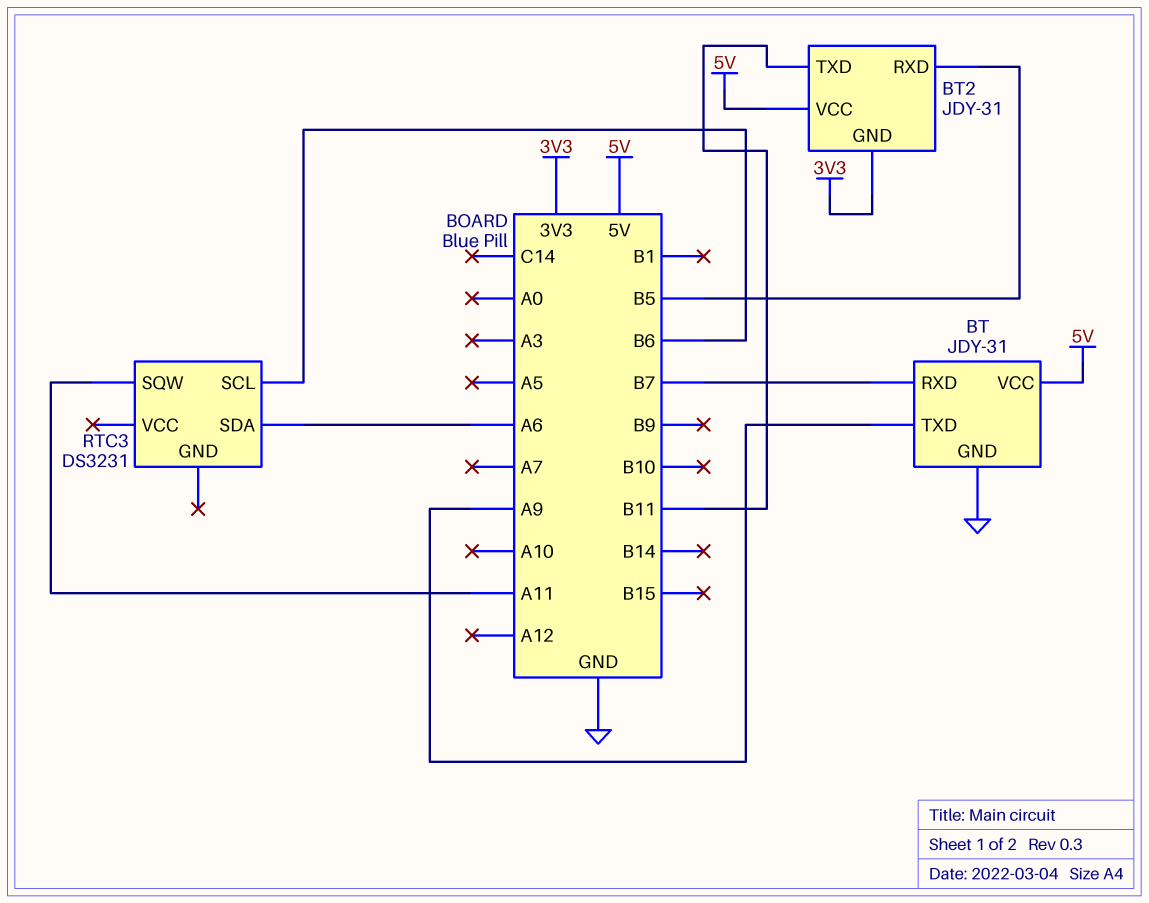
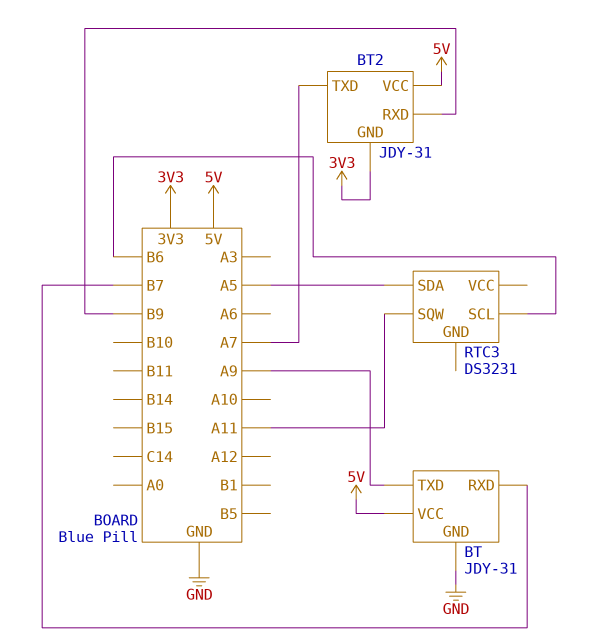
BT2 pin RXD: B5 -> B9
BT2 pin TXD: B11 -> A7
RTC3 pin SDA: A6 -> A5

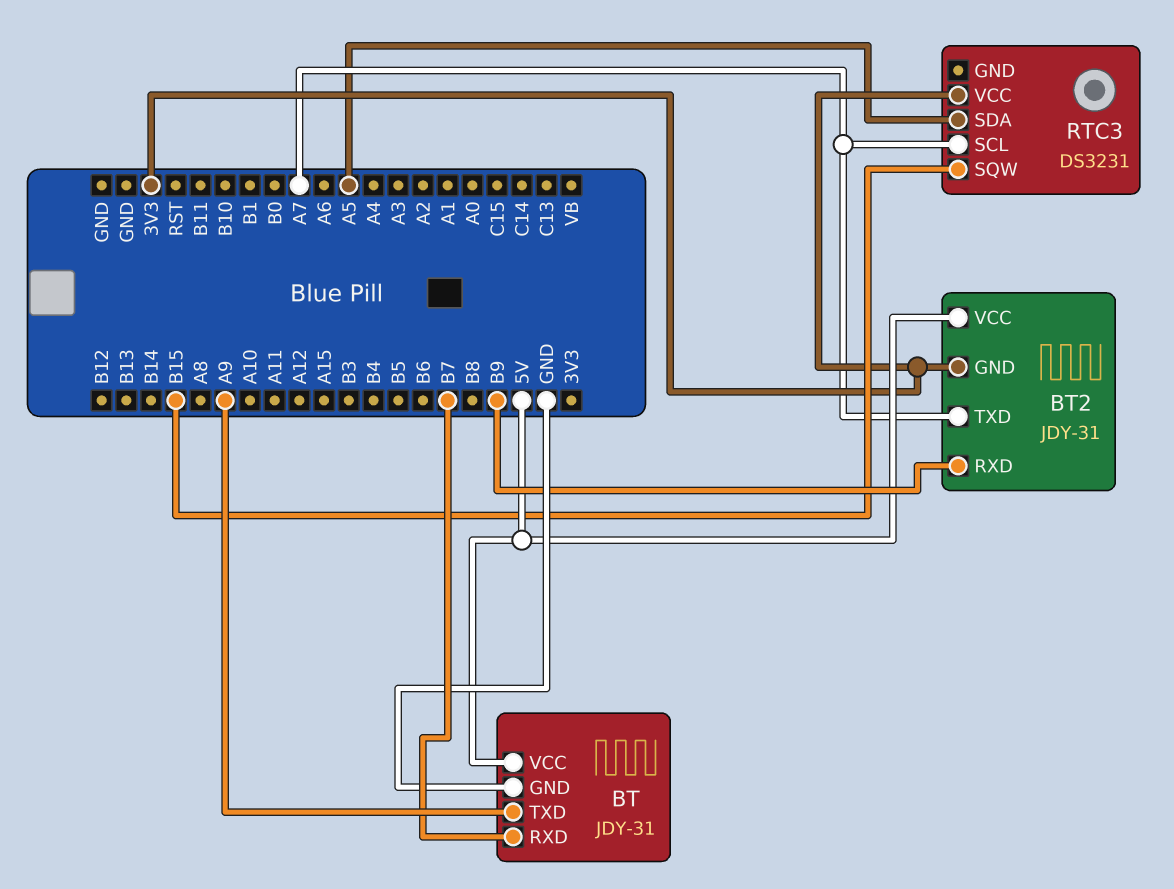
RTC3 pin SCL: B6 -> A7
RTC3 pin SQW: A11 -> B15
RTC3 pin VCC: none -> 3V3

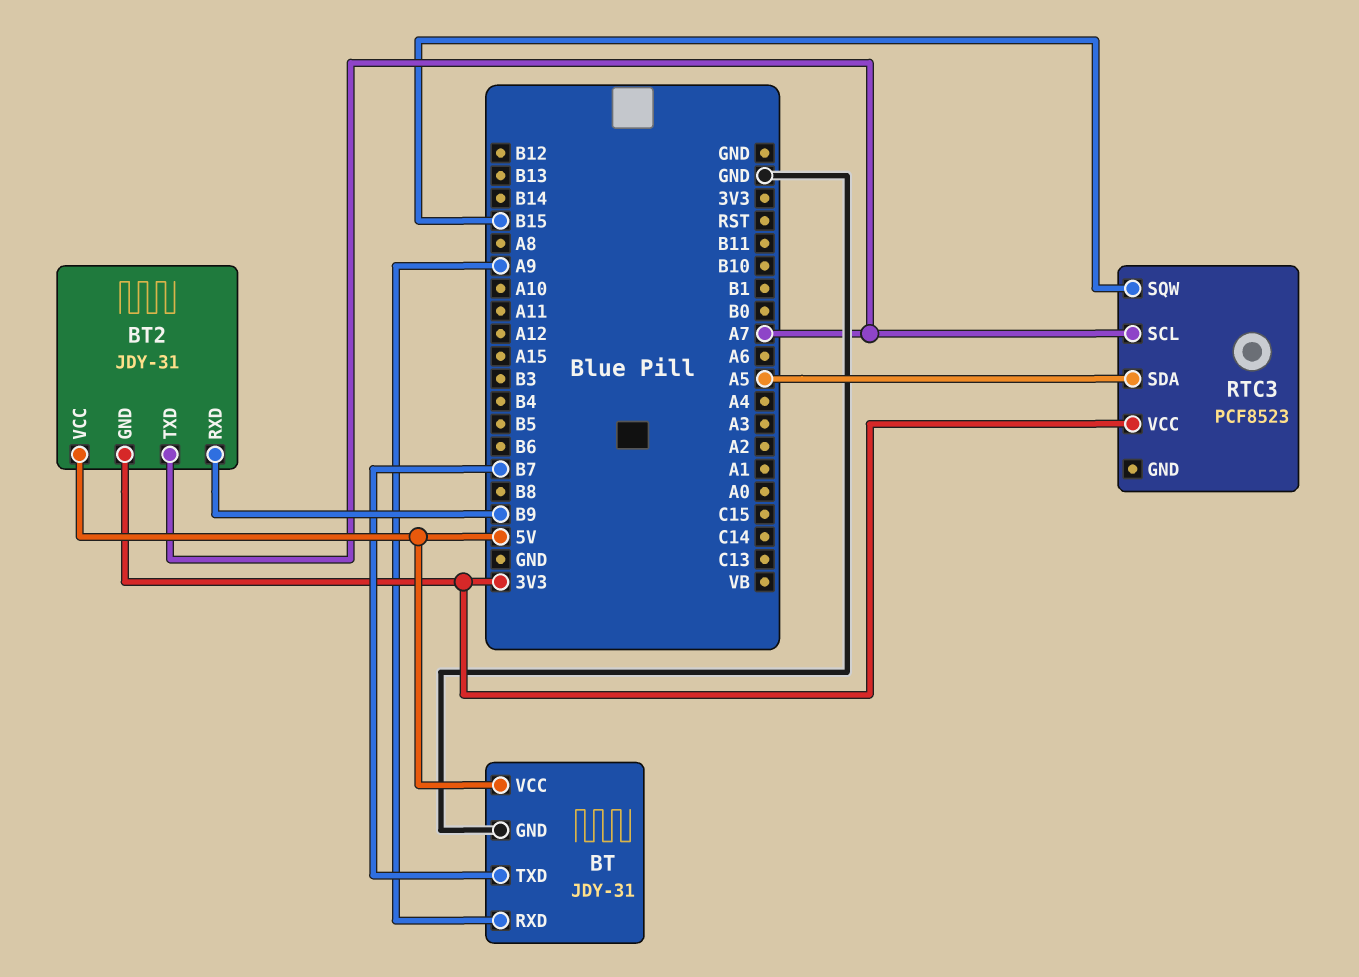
BT pin RXD: B7 -> A9
BT pin TXD: A9 -> B7
RTC3: DS3231 -> PCF8523

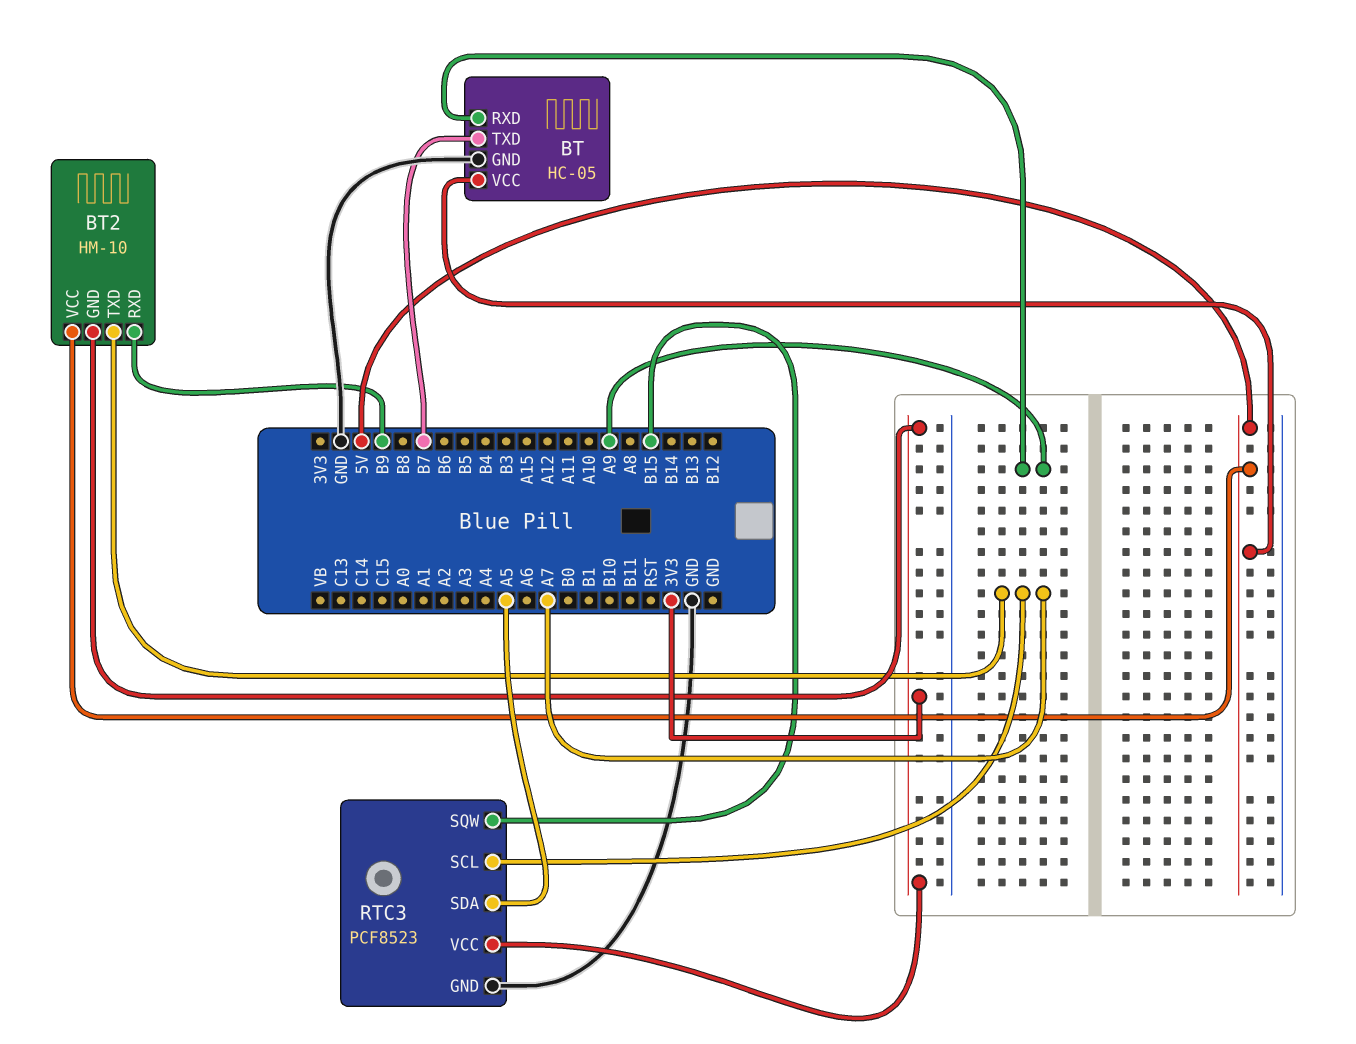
BT: JDY-31 -> HC-05
BT2: JDY-31 -> HM-10
RTC3 pin GND: none -> GND

